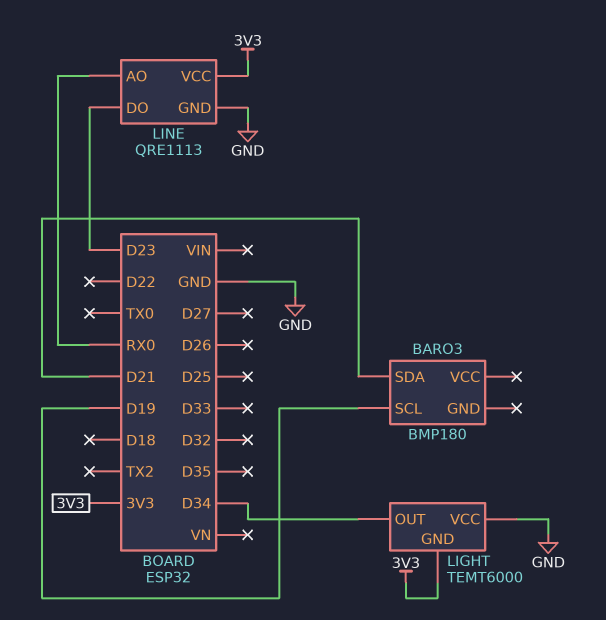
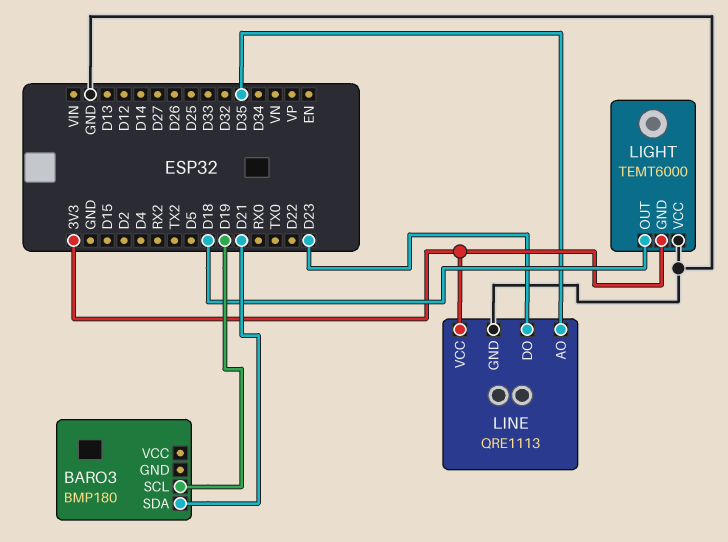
LIGHT pin OUT: D34 -> D18
LINE pin AO: RX0 -> D35

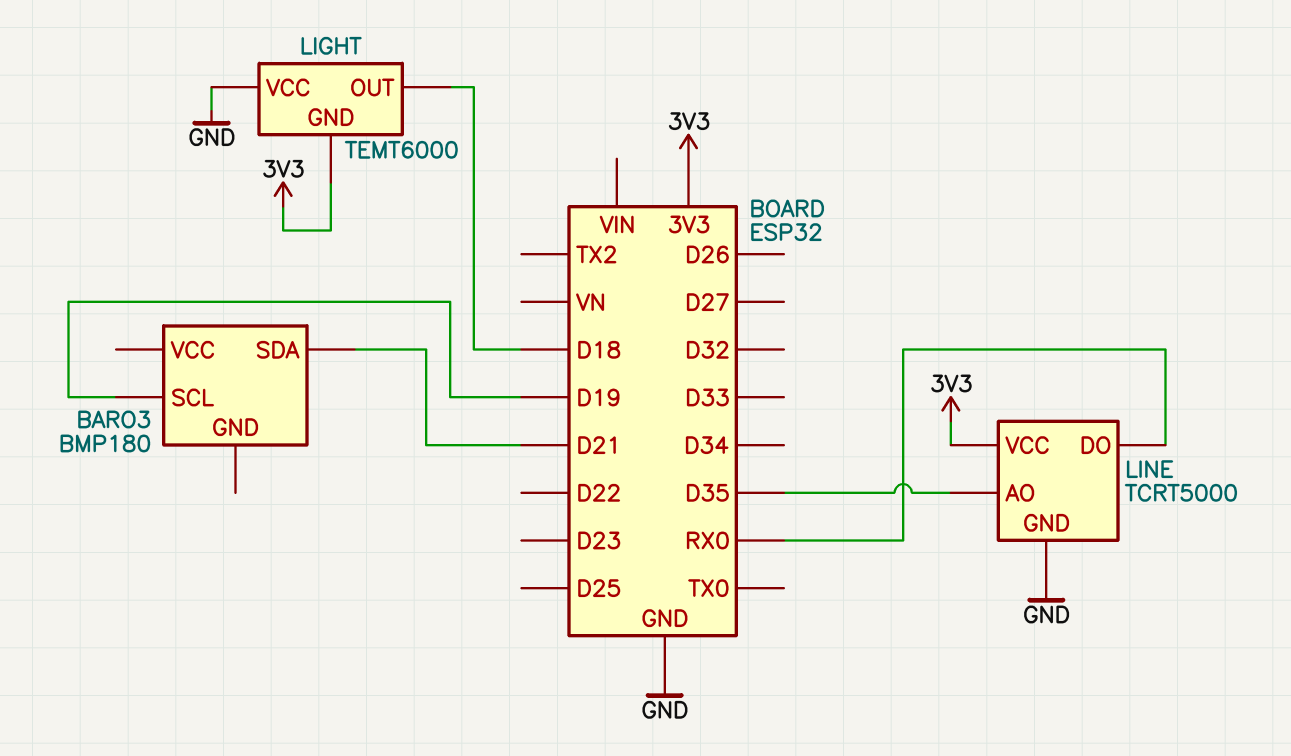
LINE: QRE1113 -> TCRT5000
LINE pin DO: D23 -> RX0

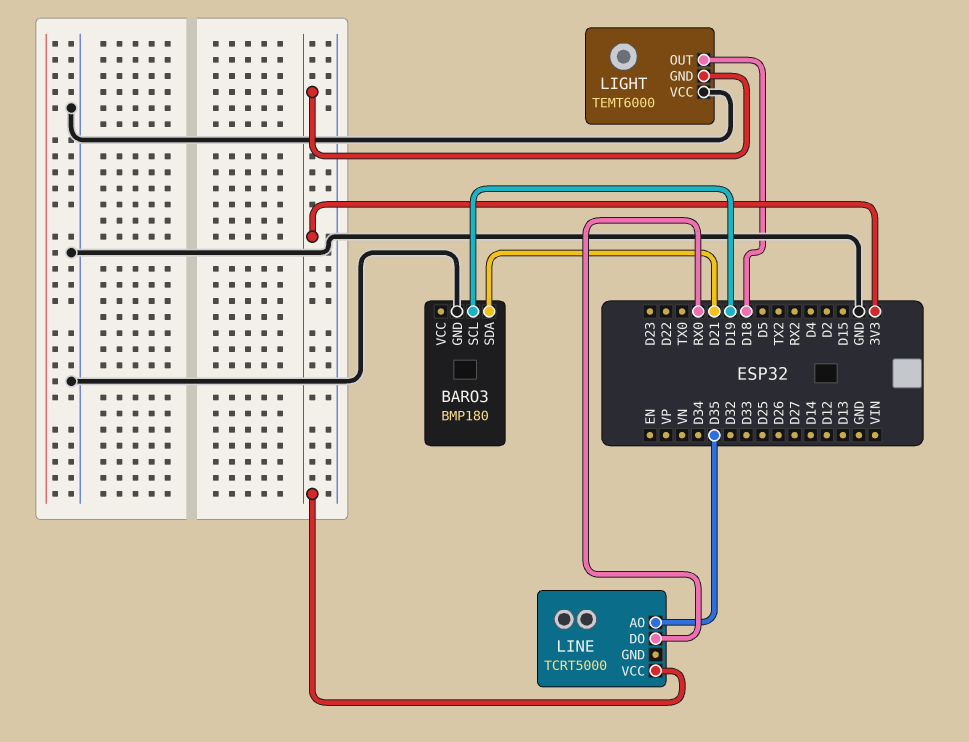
BARO3 pin GND: none -> GND
LINE pin GND: GND -> none

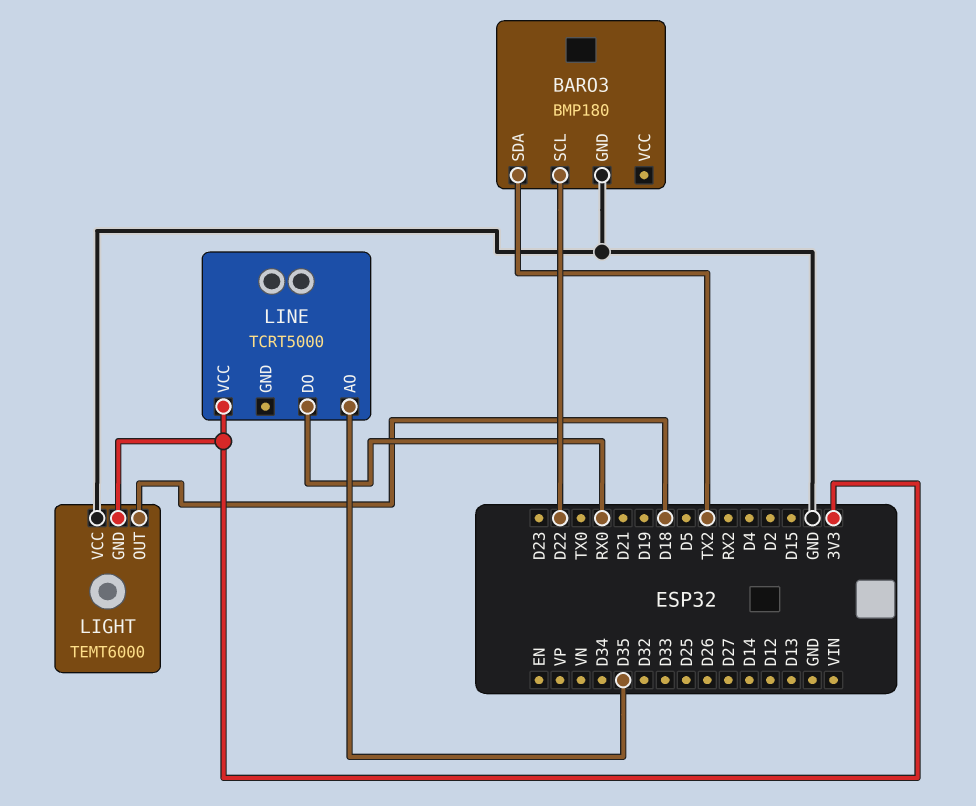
BARO3 pin SCL: D19 -> D22
BARO3 pin SDA: D21 -> TX2

